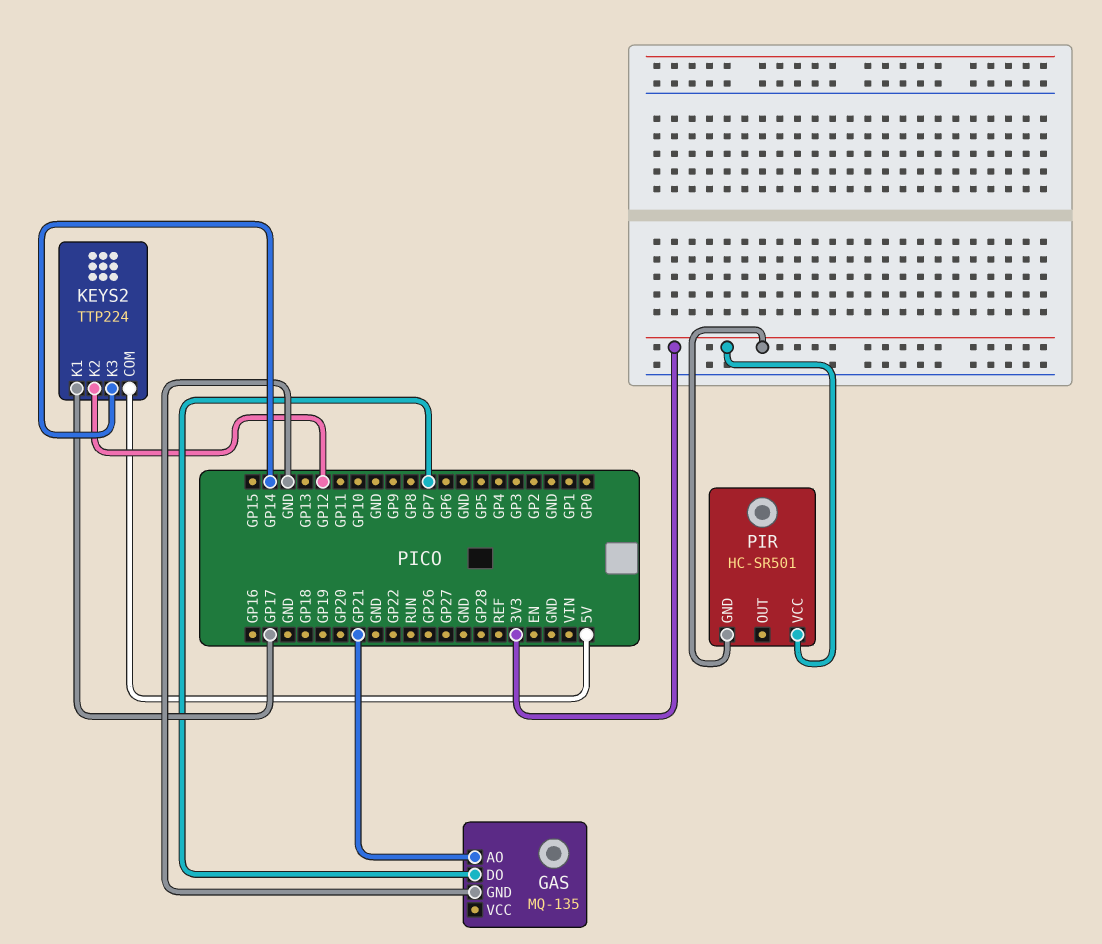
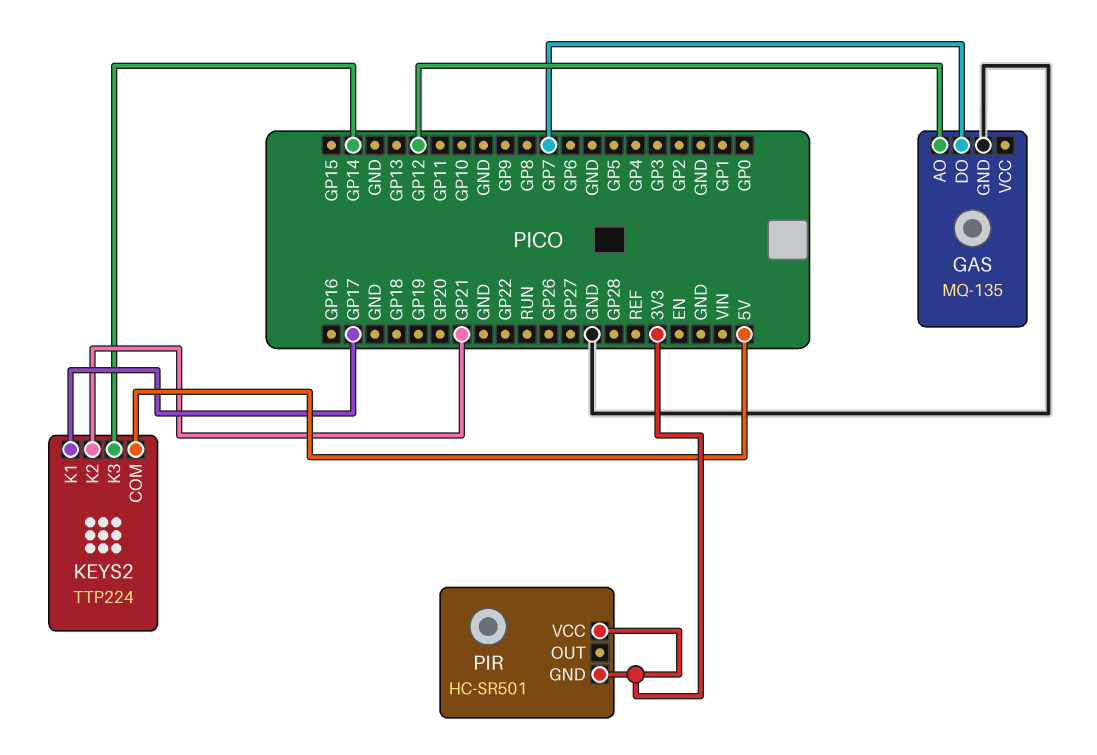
GAS pin AO: GP21 -> GP12
KEYS2 pin K2: GP12 -> GP21

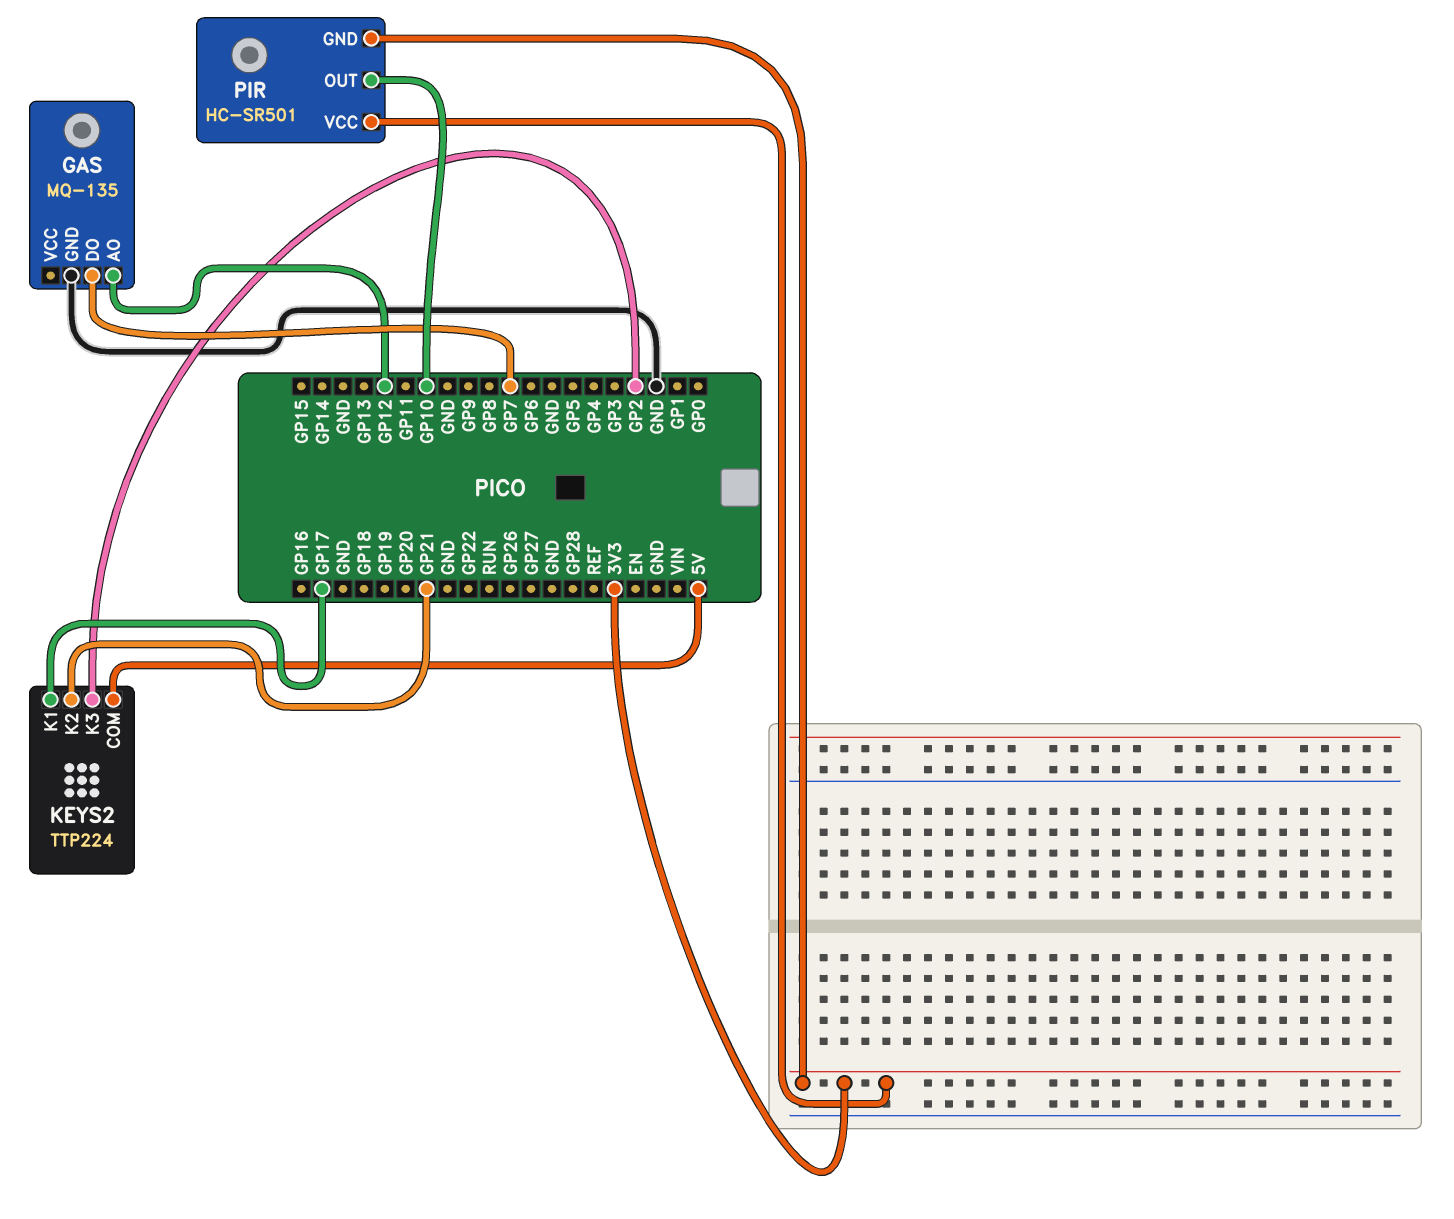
KEYS2 pin K3: GP14 -> GP2
PIR pin OUT: none -> GP10

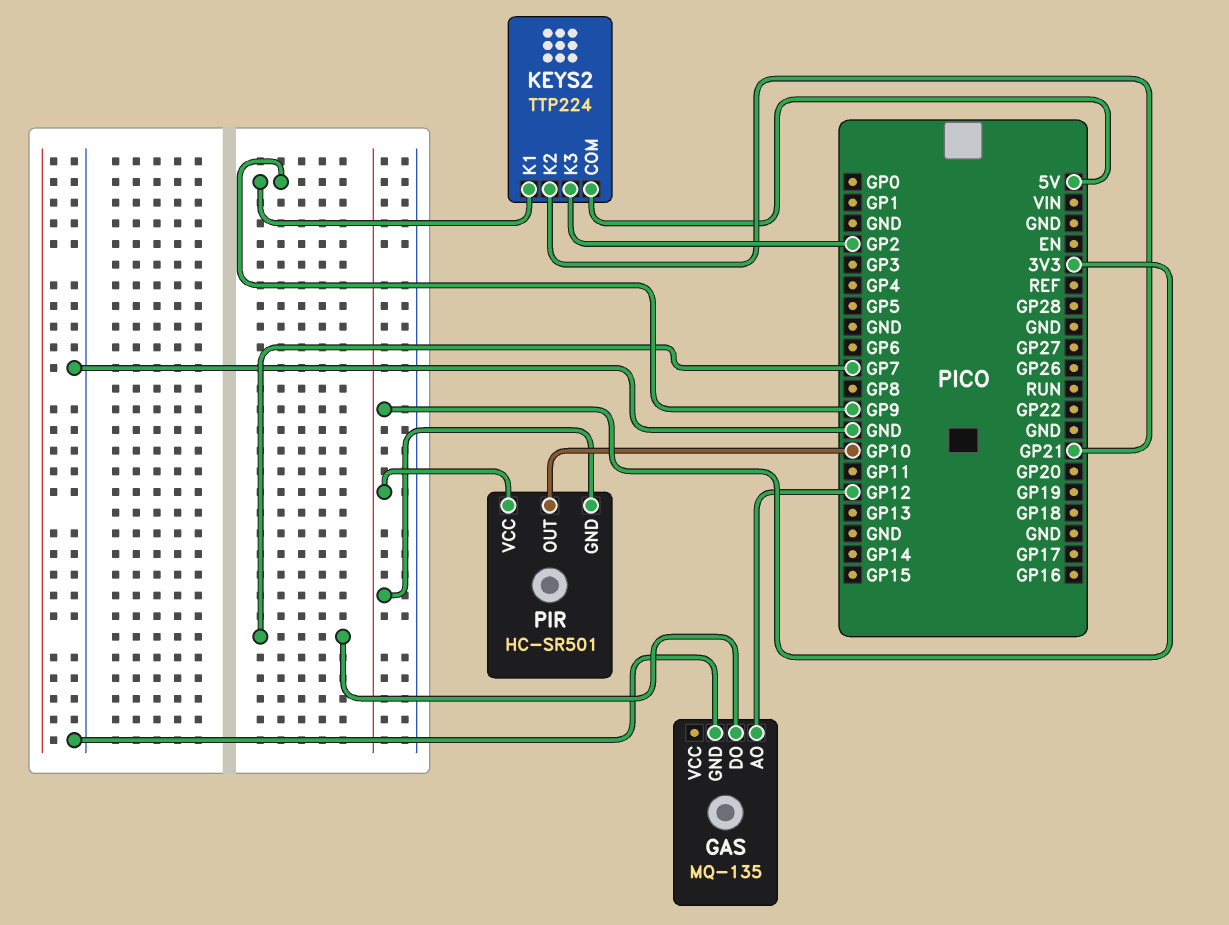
KEYS2 pin K1: GP17 -> GP9

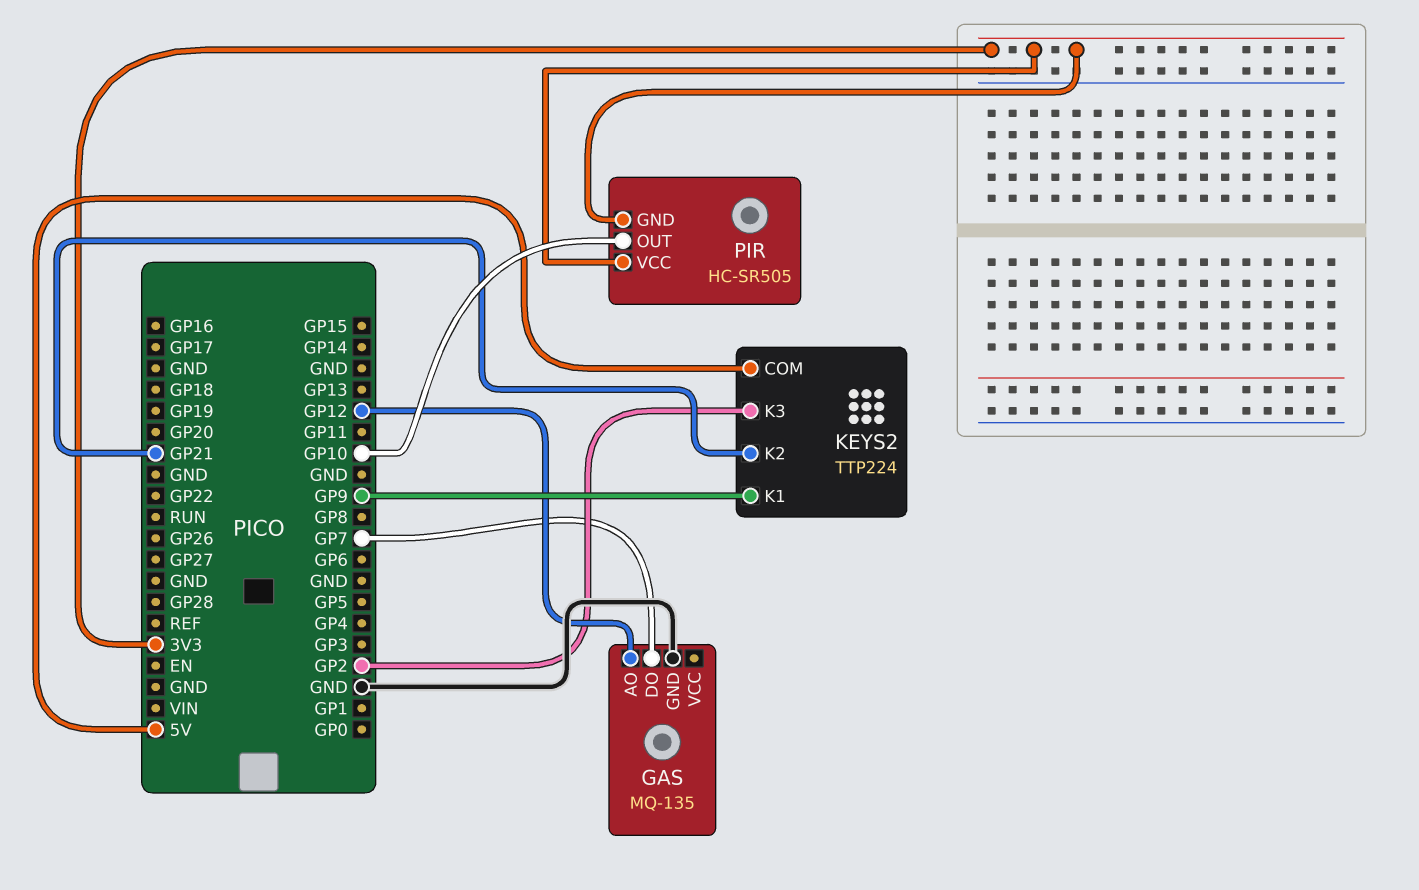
PIR: HC-SR501 -> HC-SR505

